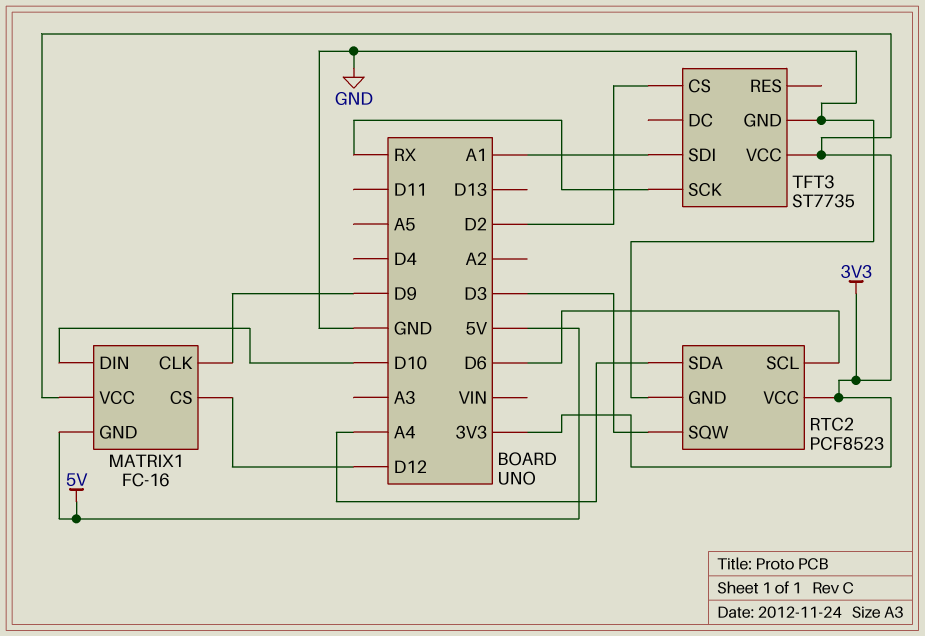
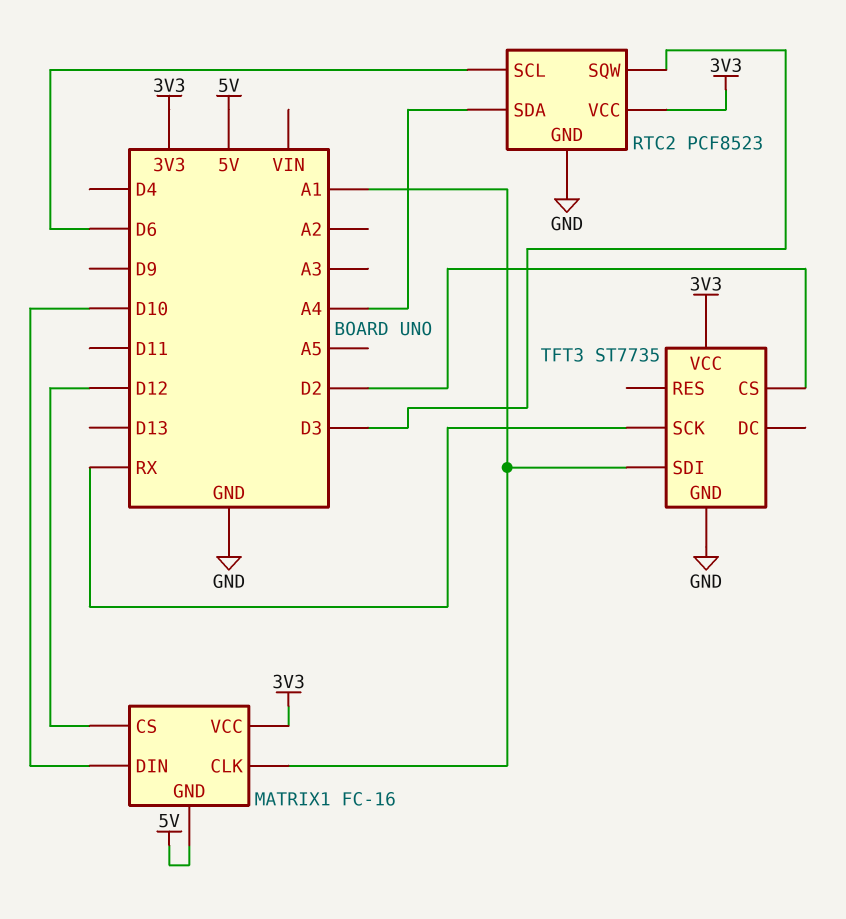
MATRIX1 pin CLK: D9 -> A1

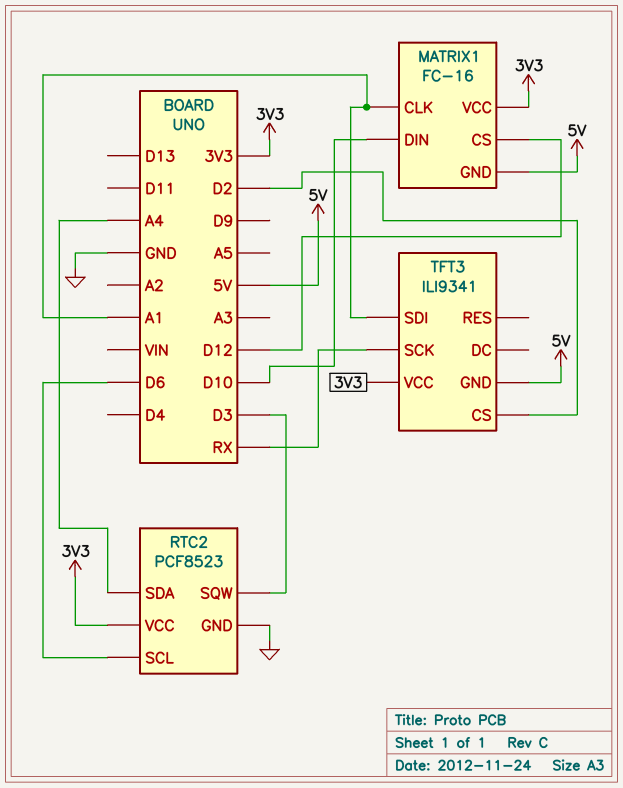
TFT3: ST7735 -> ILI9341
TFT3 pin GND: GND -> 5V

